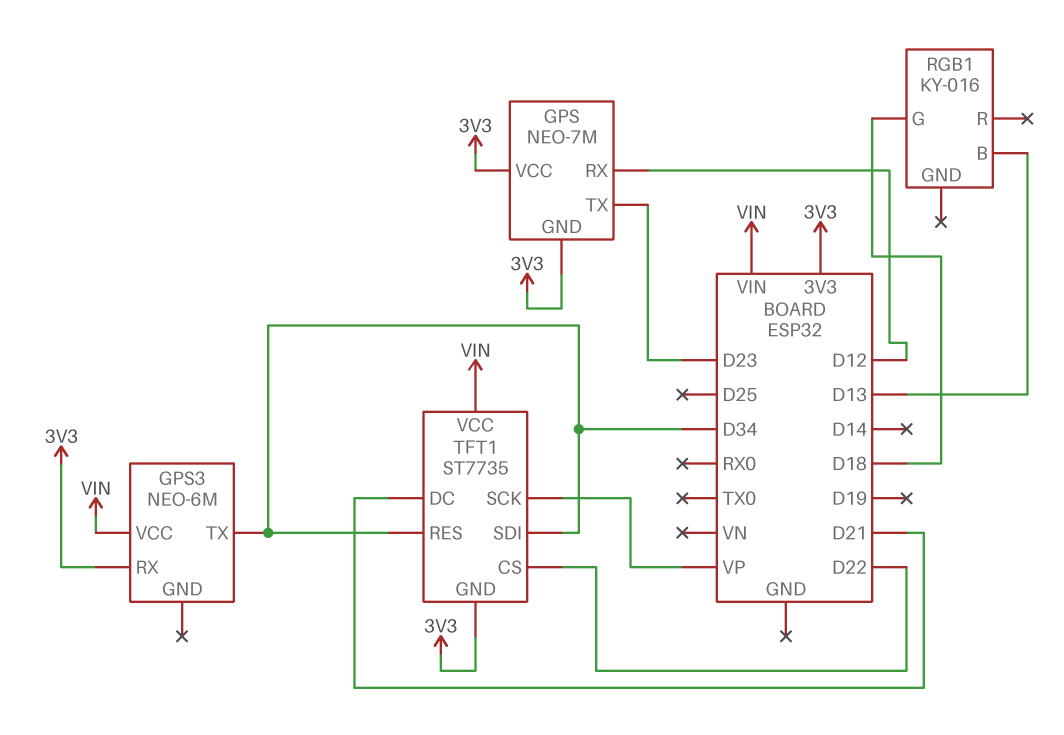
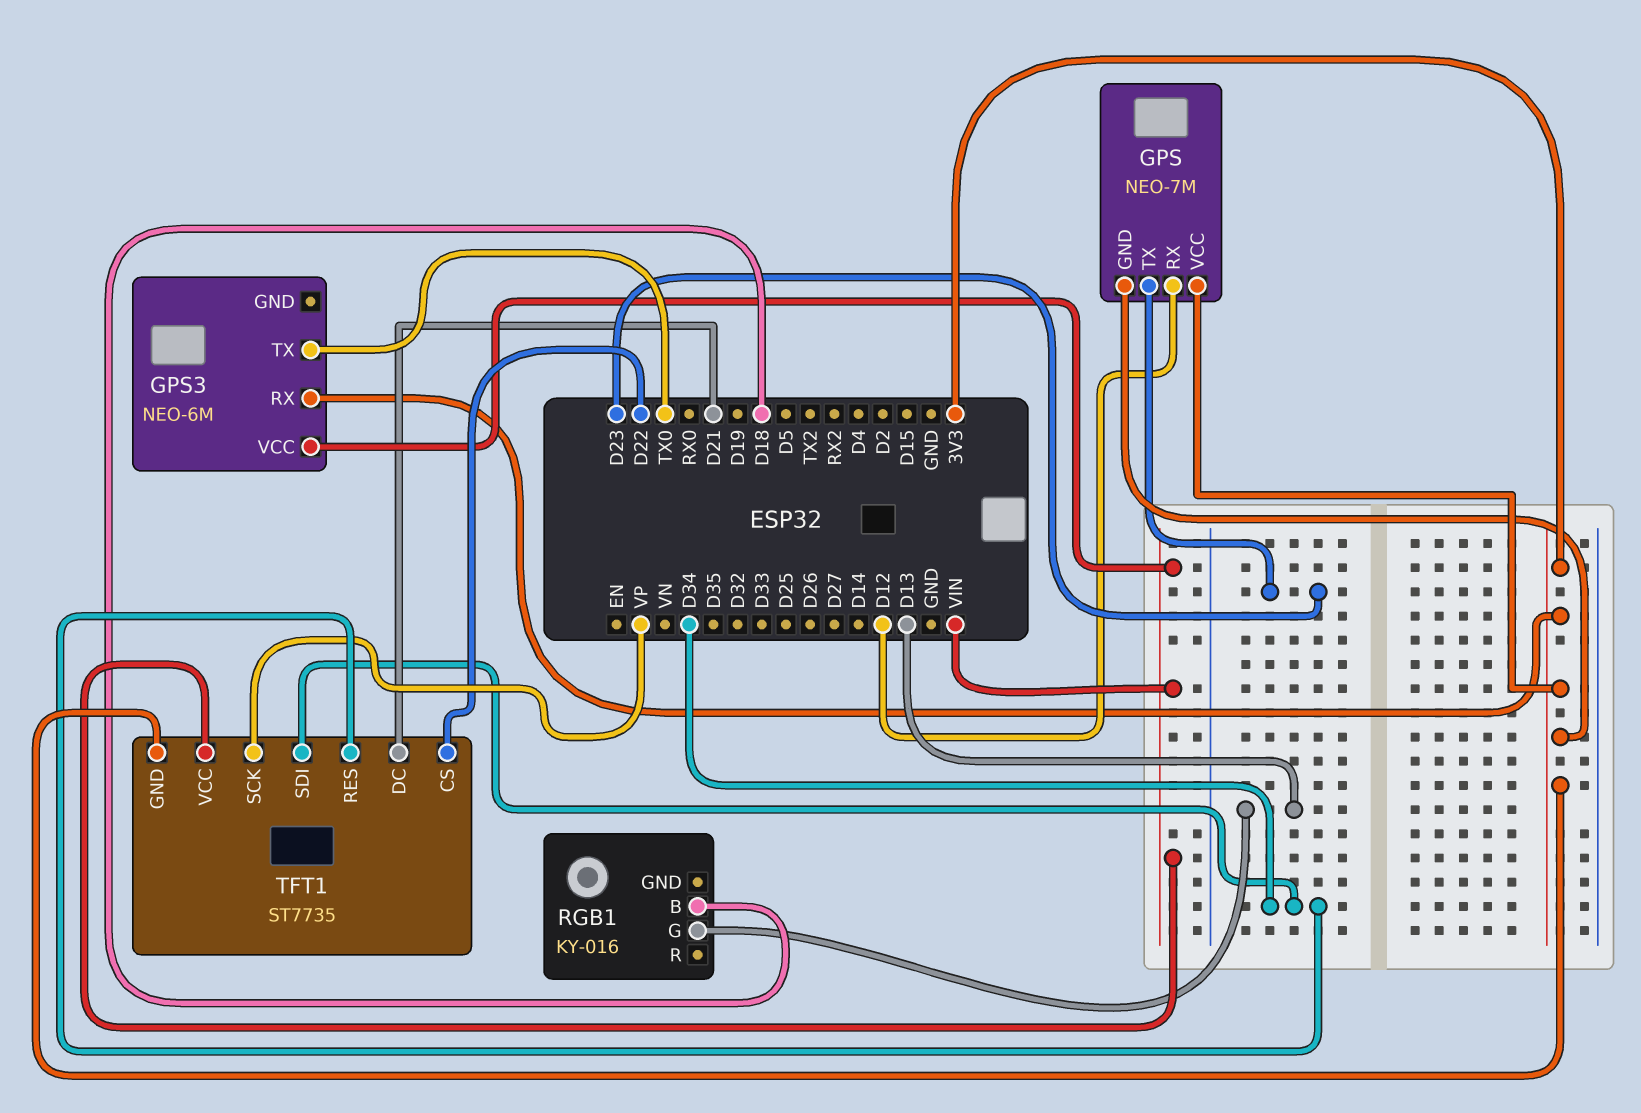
GPS3 pin TX: D34 -> TX0
RGB1 pin B: D13 -> D18
RGB1 pin G: D18 -> D13

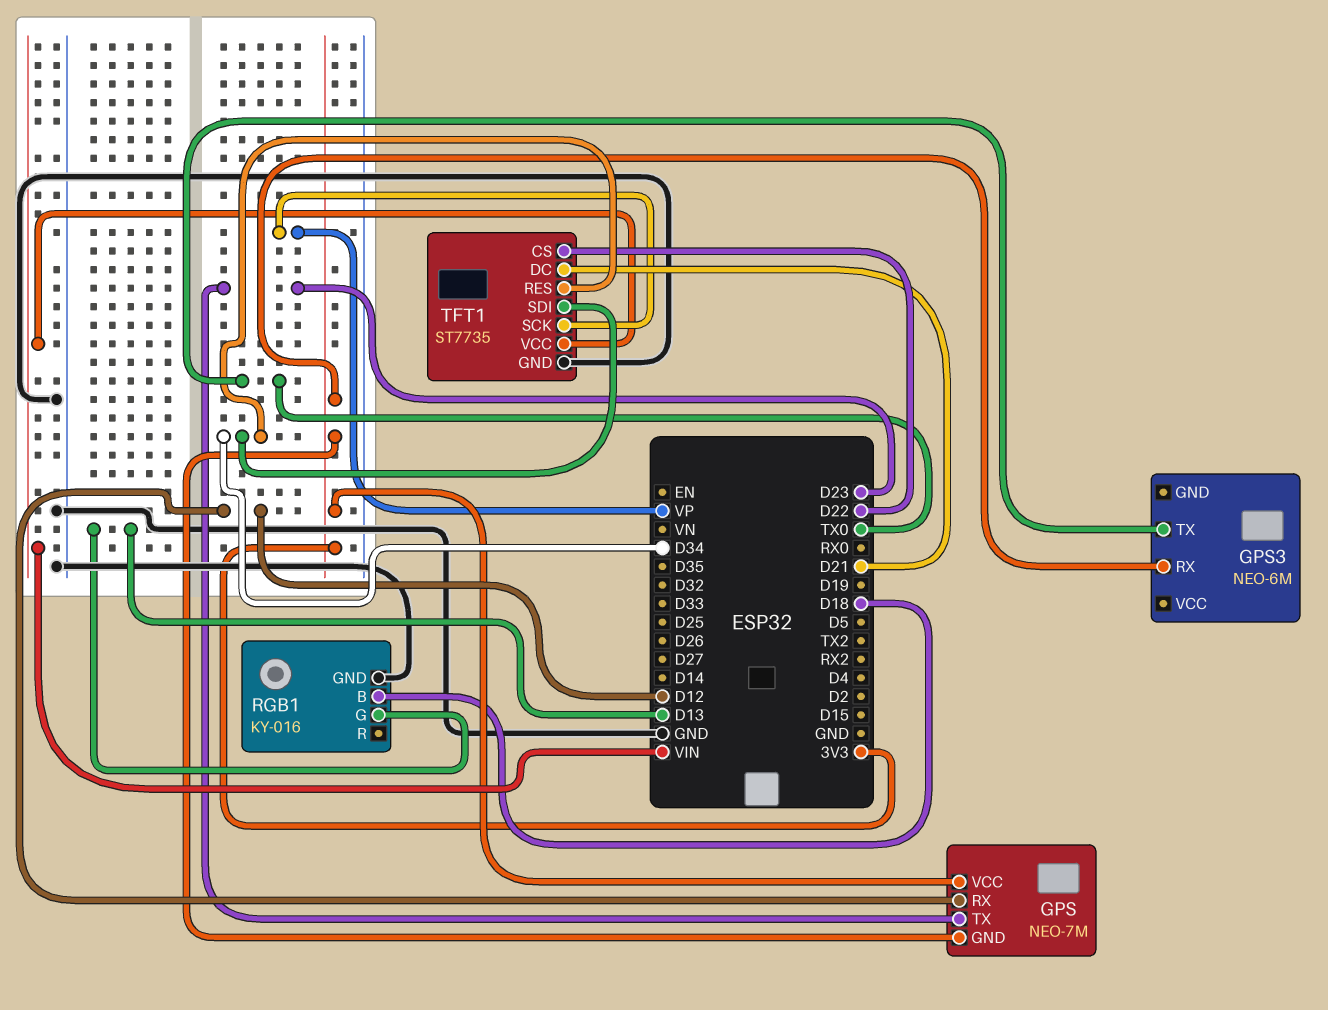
GPS3 pin VCC: VIN -> none
RGB1 pin GND: none -> GND
TFT1 pin GND: 3V3 -> GND

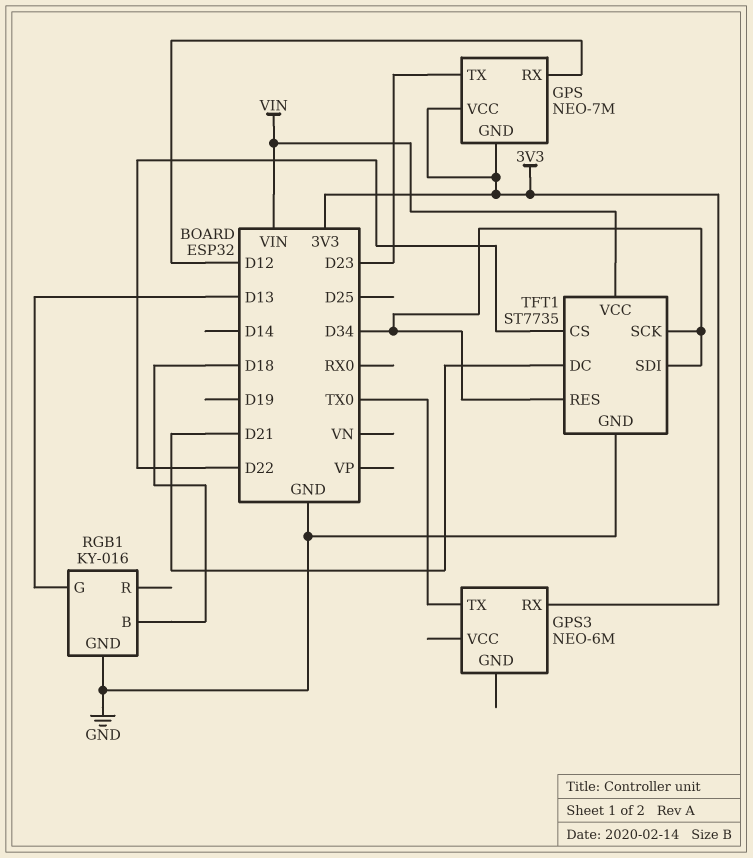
TFT1 pin SCK: VP -> D34

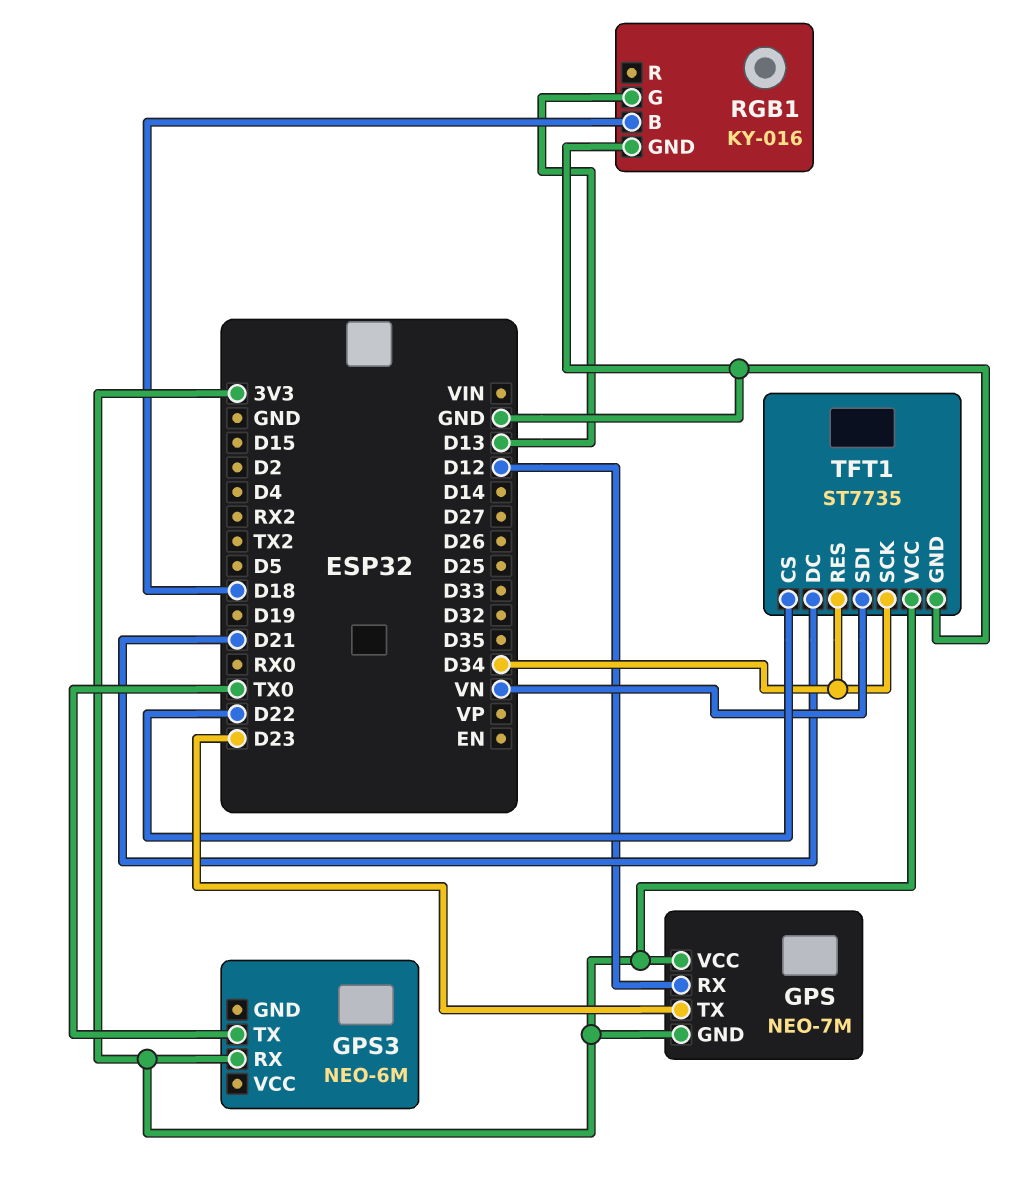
TFT1 pin SDI: D34 -> VN
TFT1 pin VCC: VIN -> 3V3

